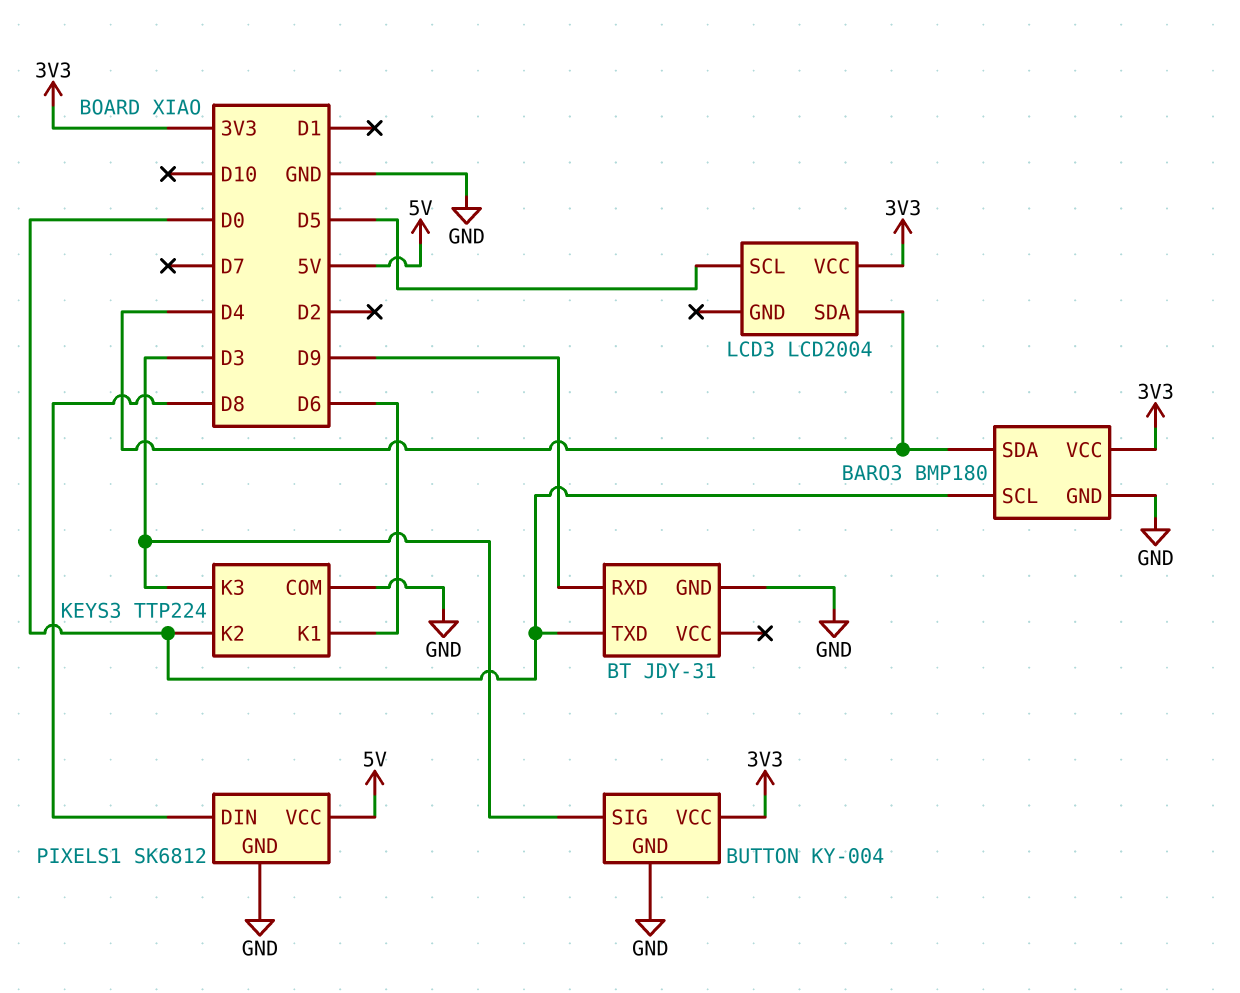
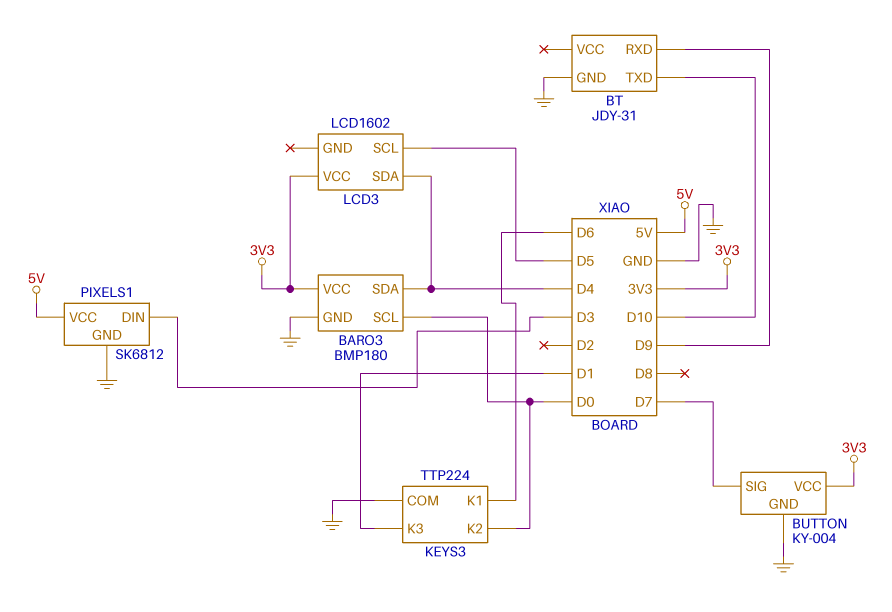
BT pin TXD: D0 -> D10
BUTTON pin SIG: D3 -> D7
KEYS3 pin K3: D3 -> D1
LCD3: LCD2004 -> LCD1602
PIXELS1 pin DIN: D8 -> D3

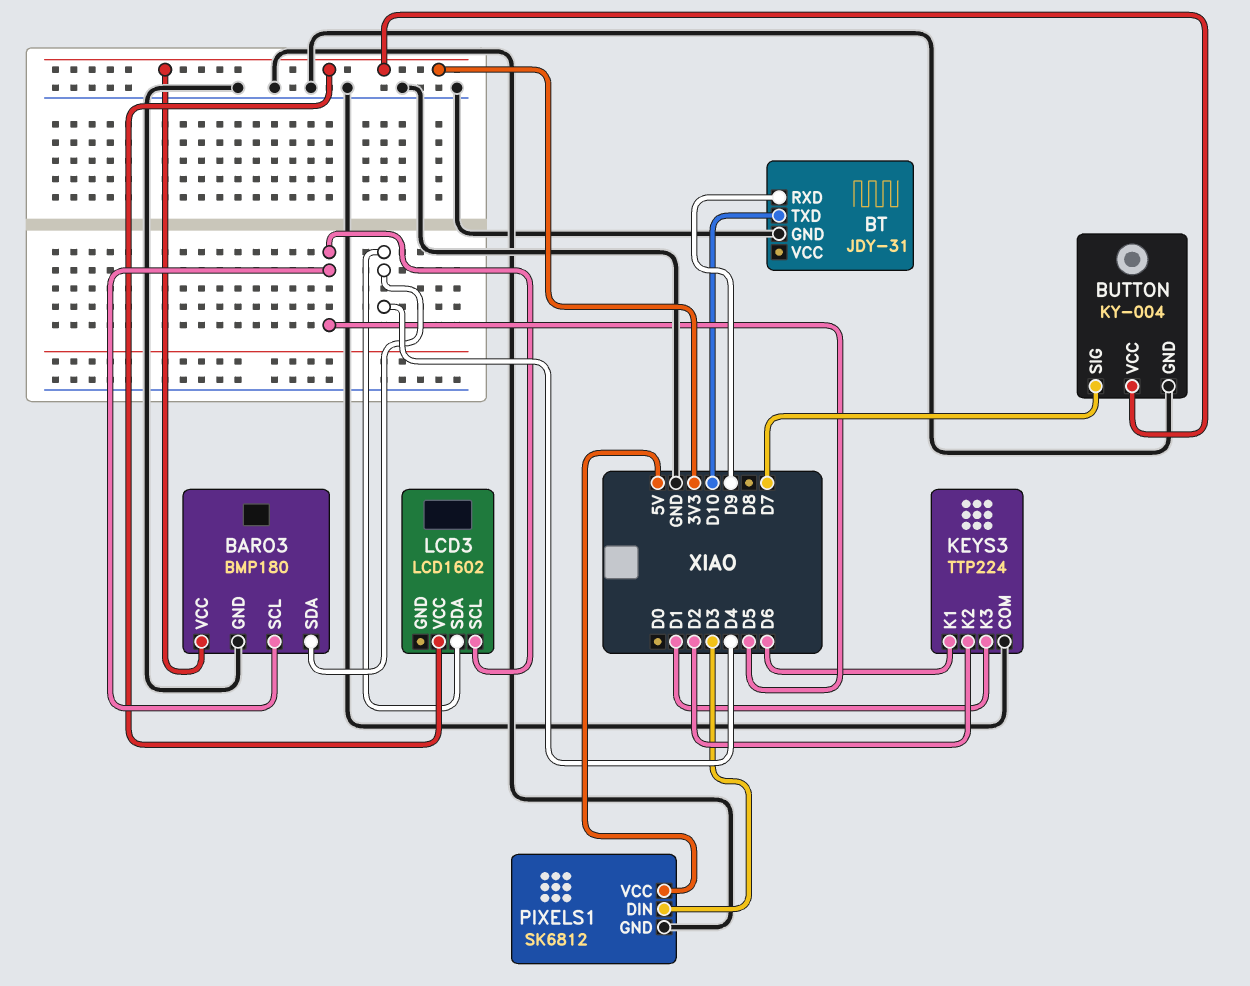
BARO3 pin SCL: D0 -> D5
KEYS3 pin K2: D0 -> D2

